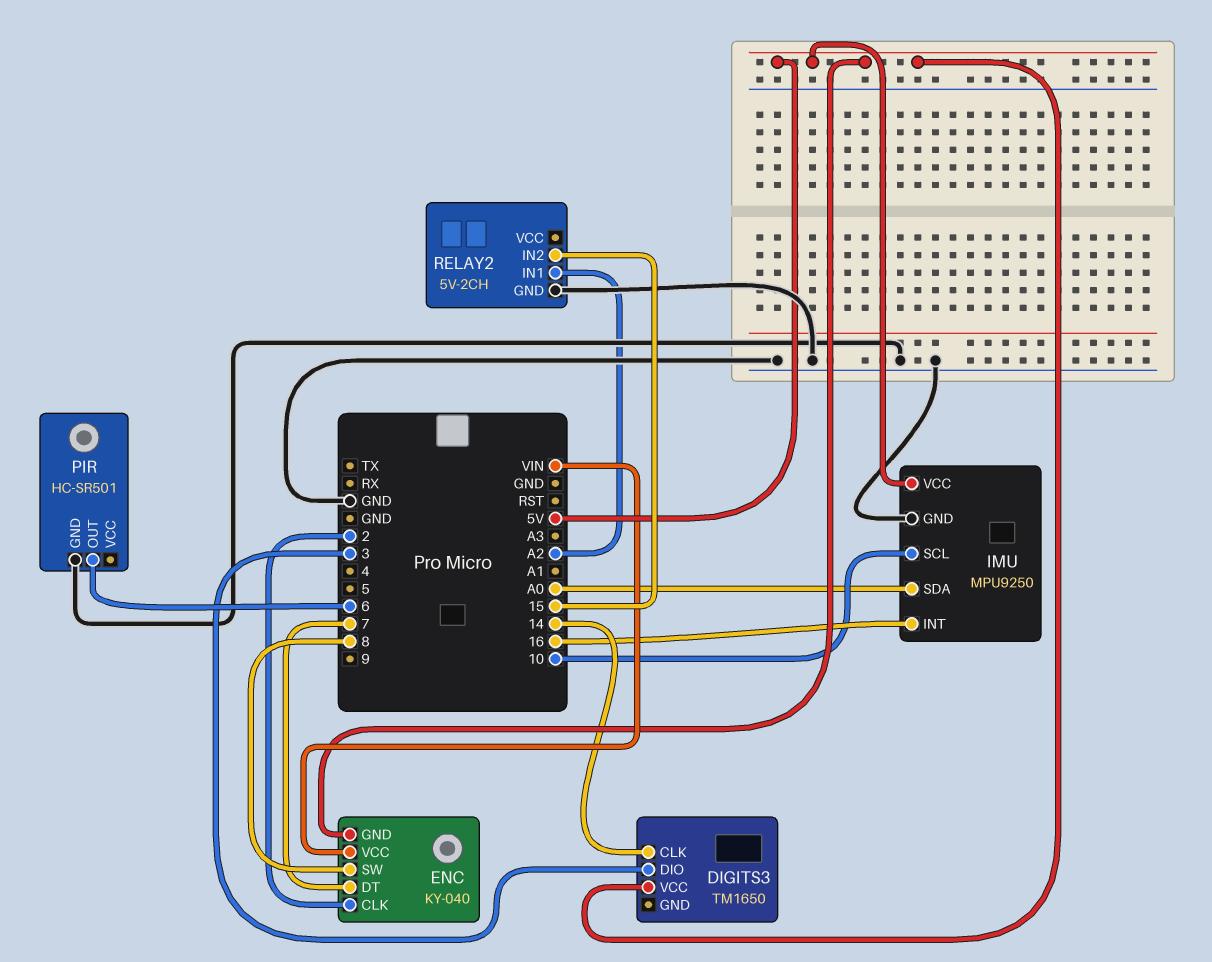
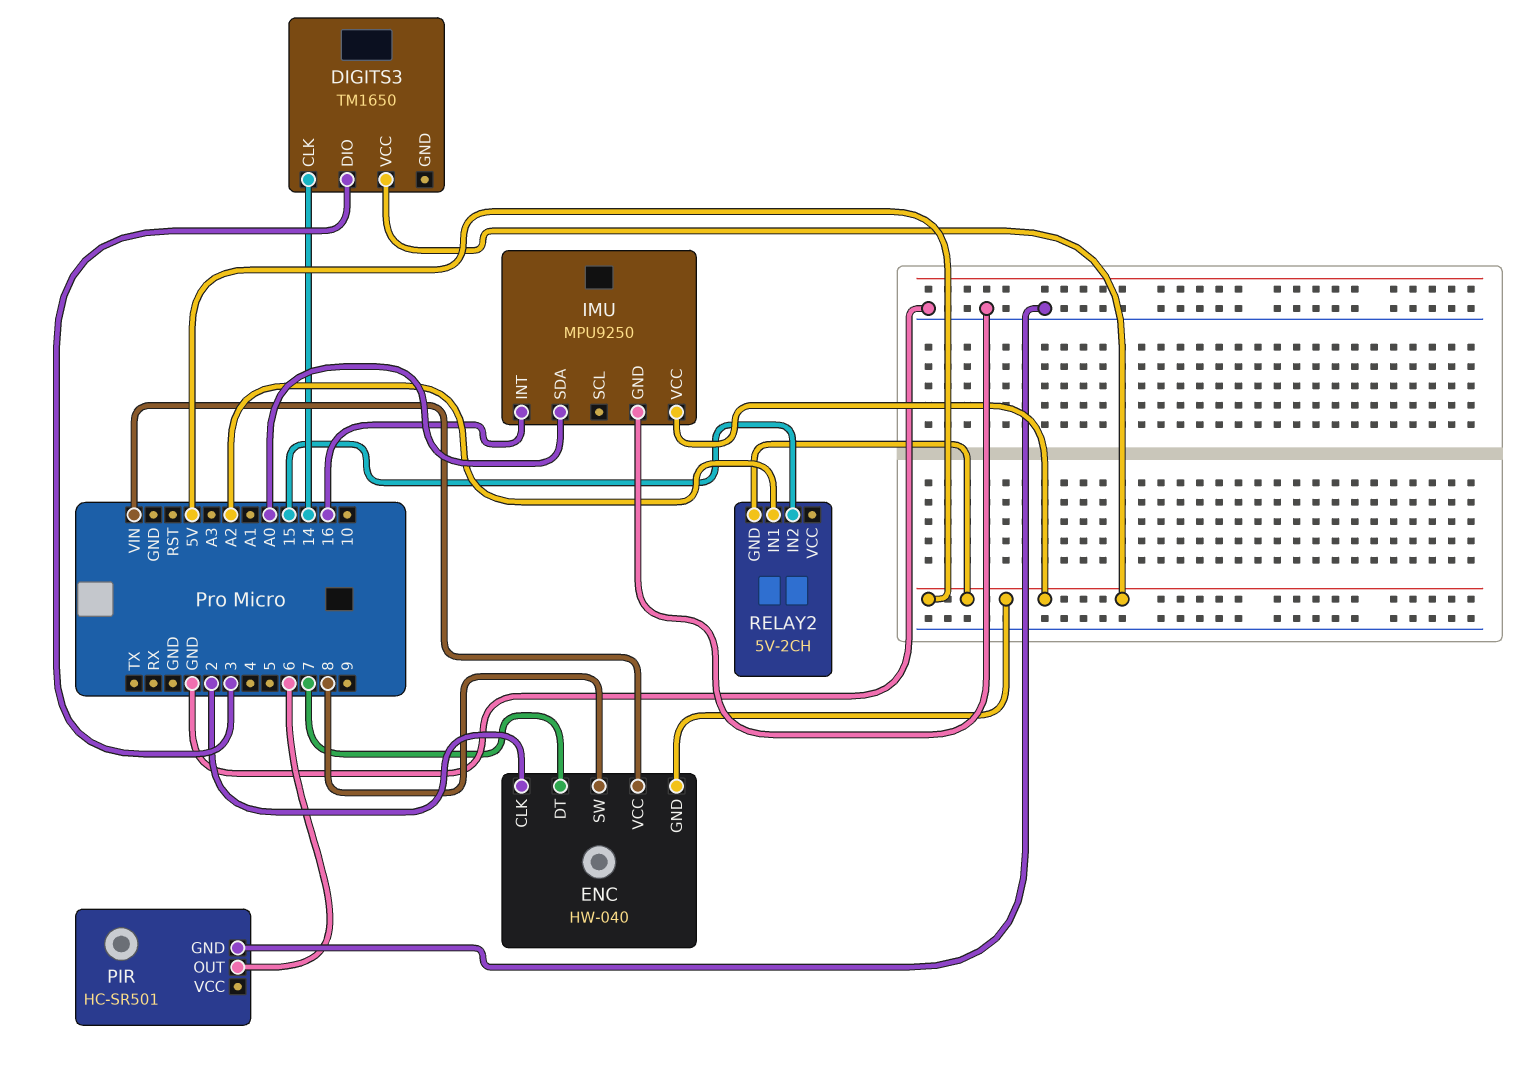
ENC: KY-040 -> HW-040
IMU pin SCL: 10 -> none
RELAY2 pin GND: GND -> 5V

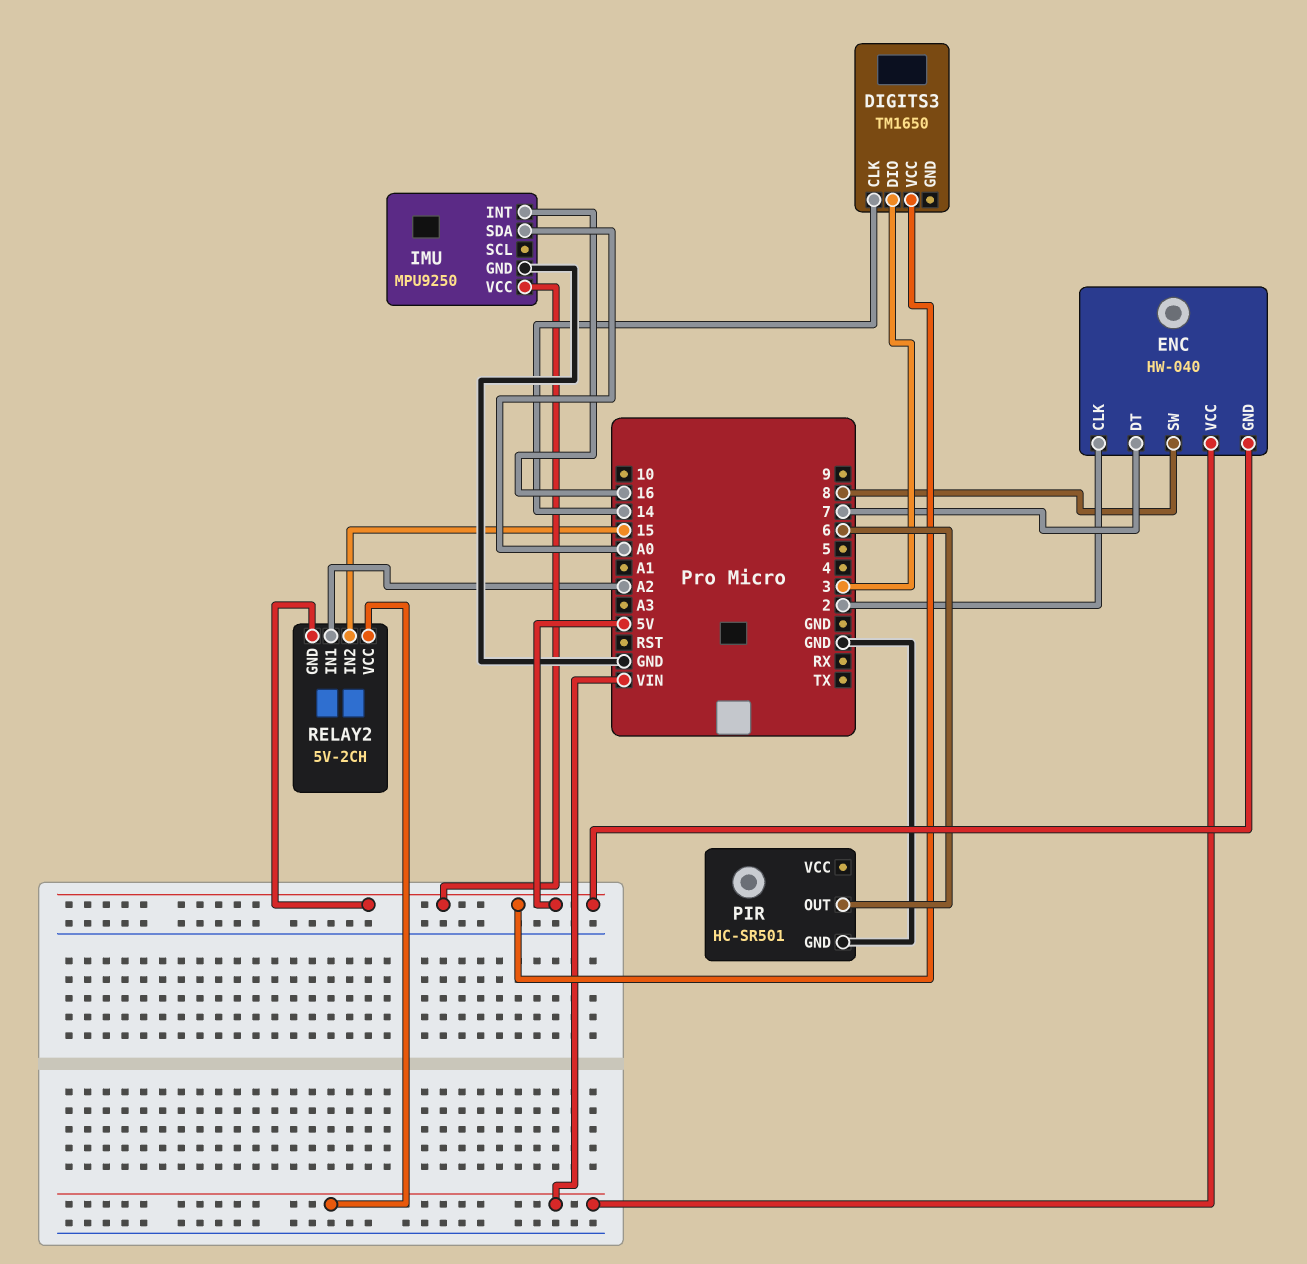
RELAY2 pin VCC: none -> VIN

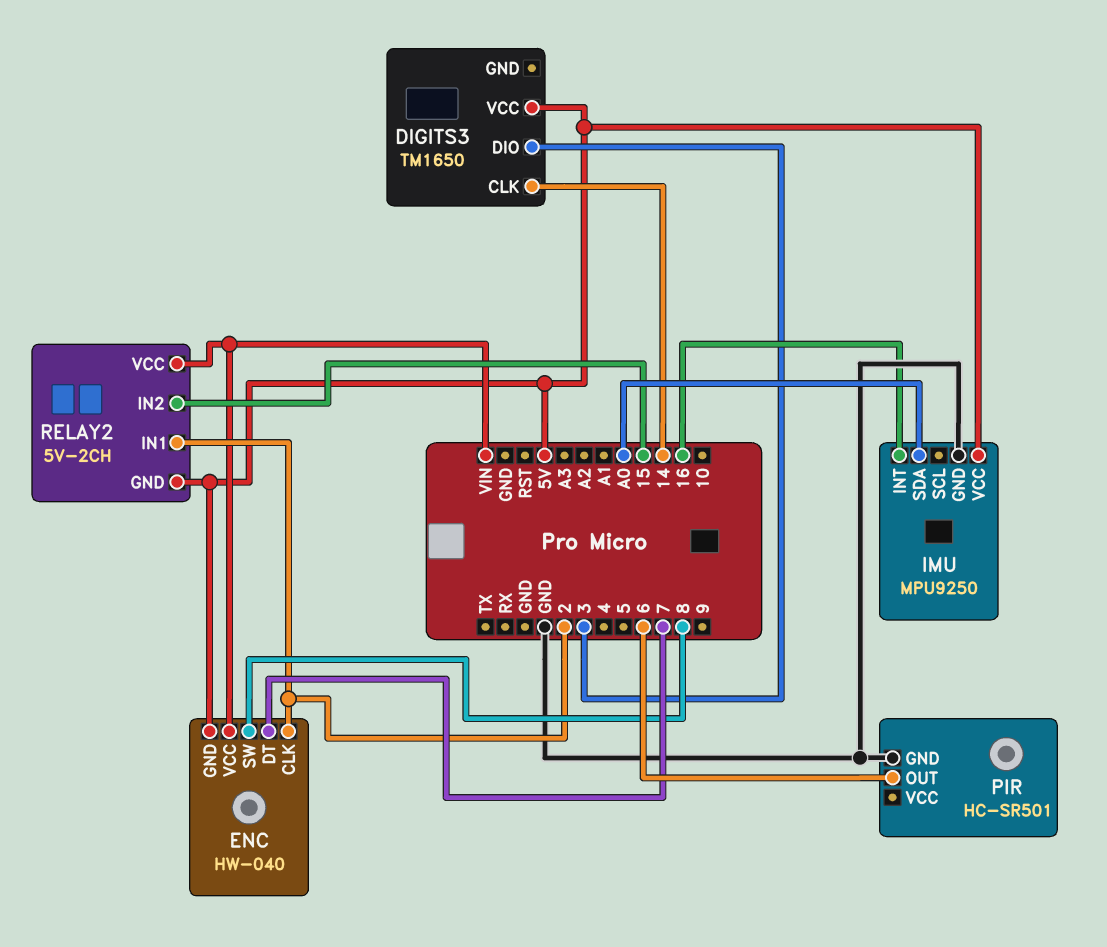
RELAY2 pin IN1: A2 -> 2

